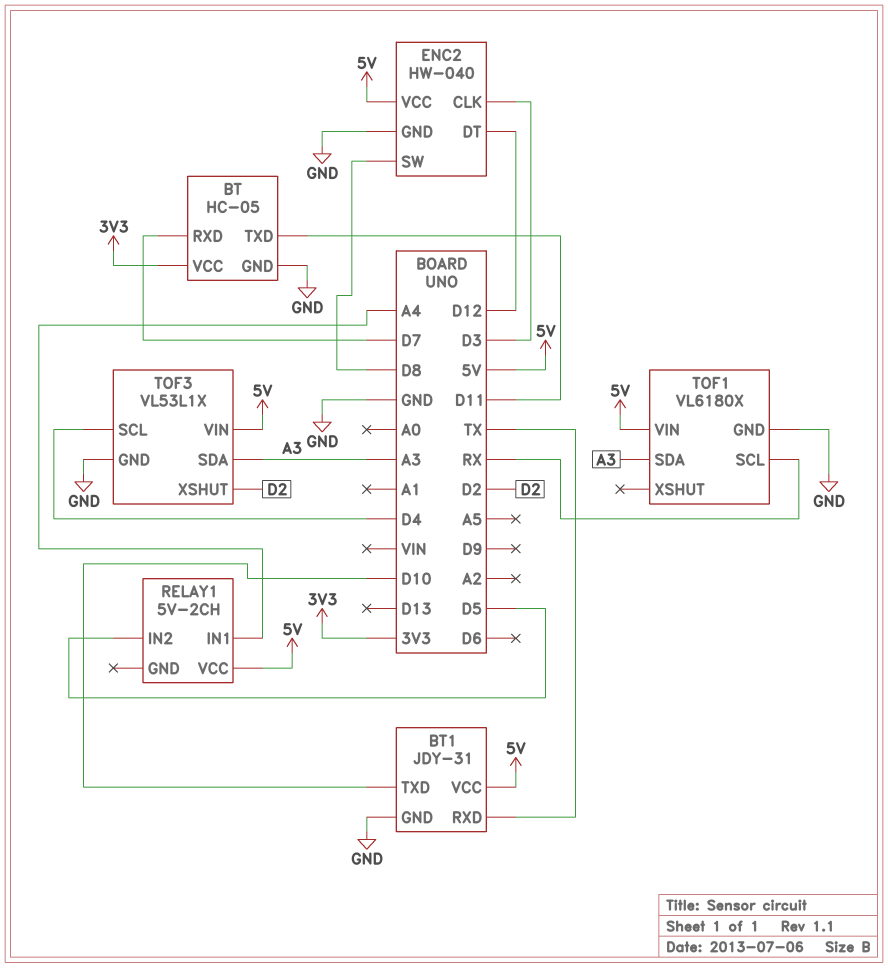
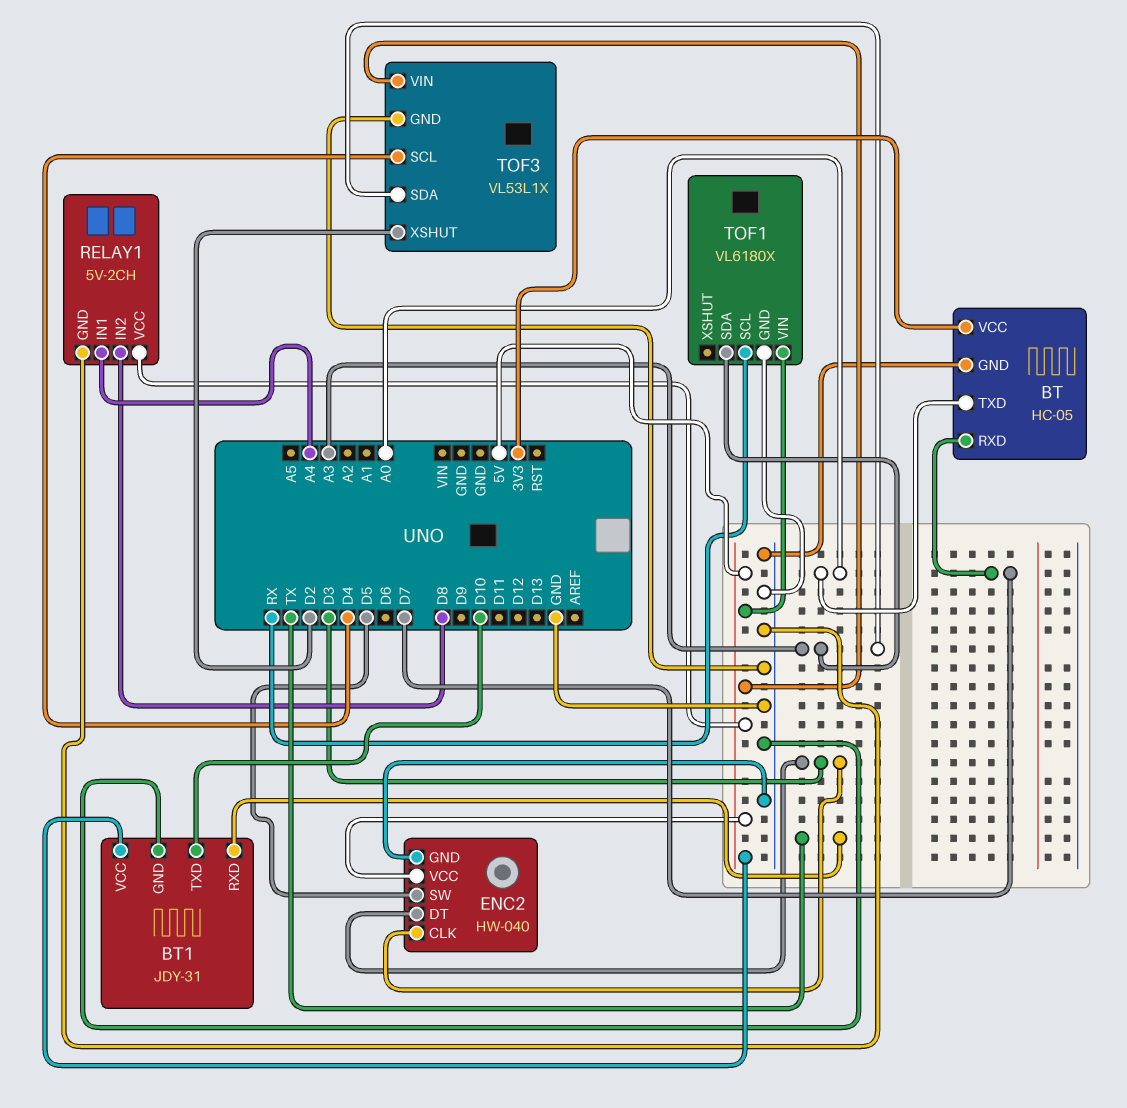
BT pin TXD: D11 -> A0
ENC2 pin DT: D12 -> D3
ENC2 pin SW: D8 -> D5
RELAY1 pin GND: none -> GND
RELAY1 pin IN2: D5 -> D8

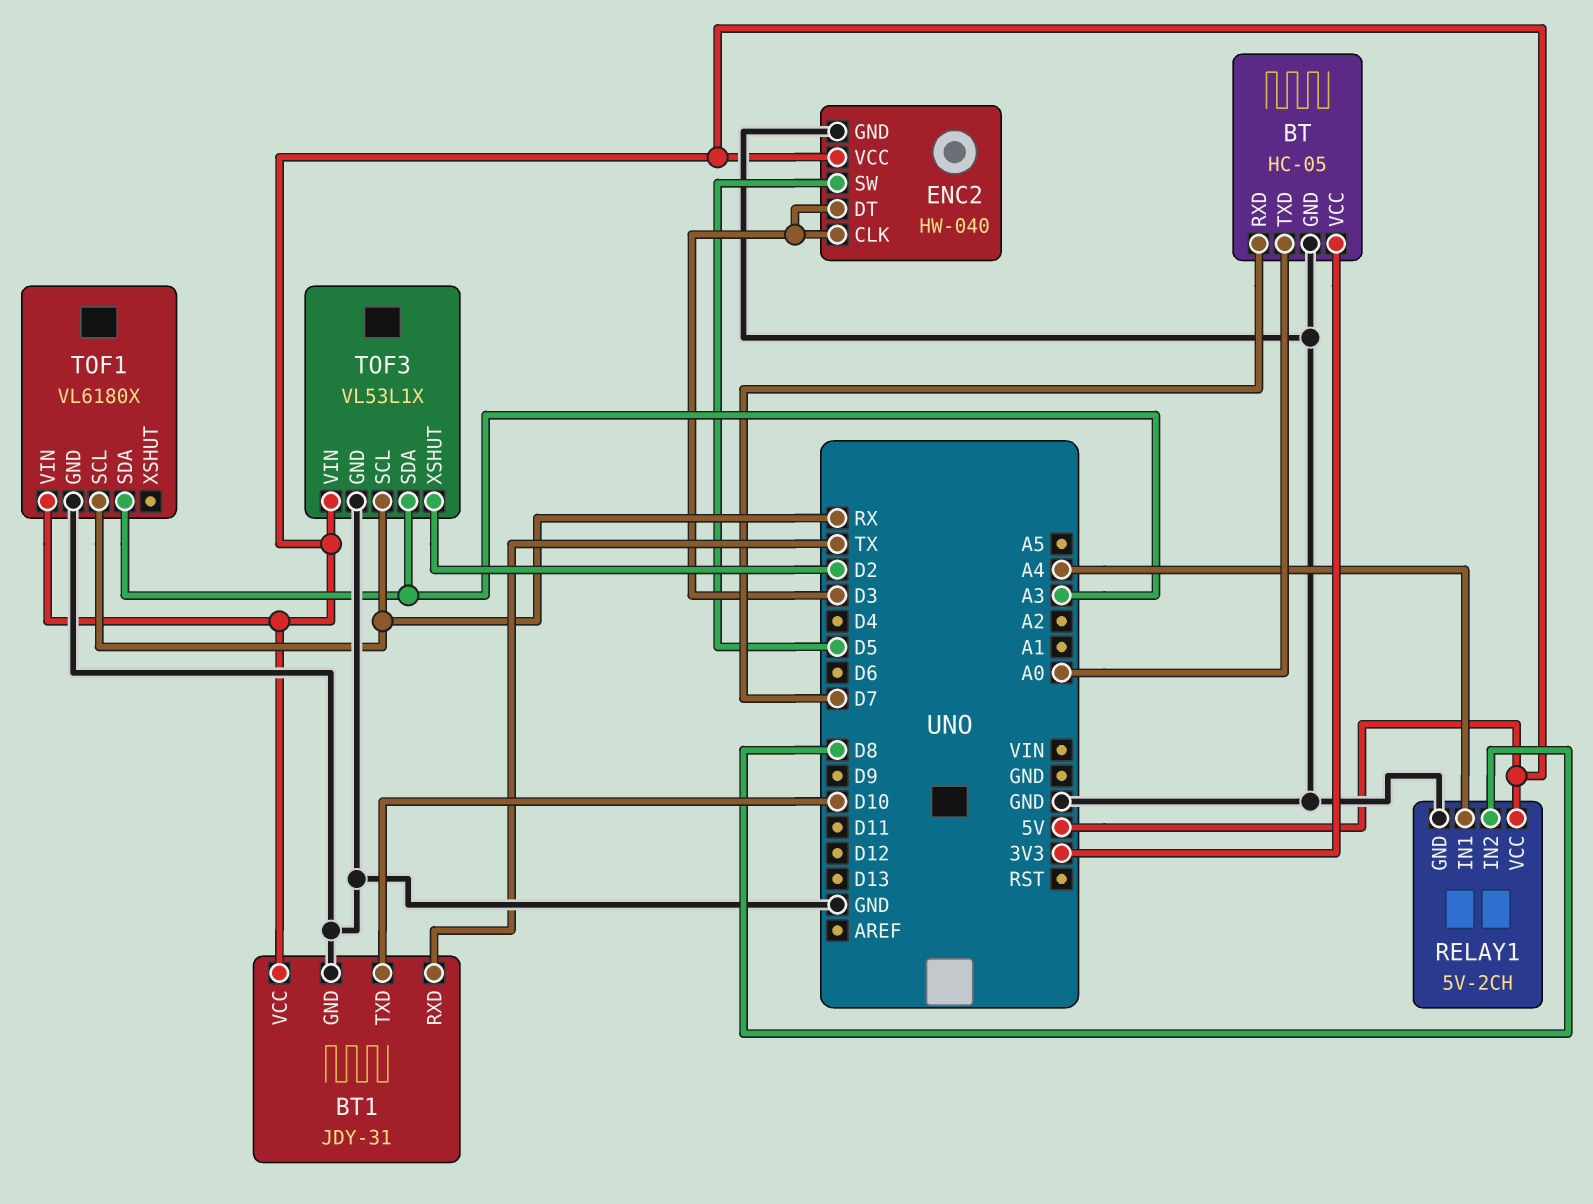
TOF3 pin SCL: D4 -> RX

